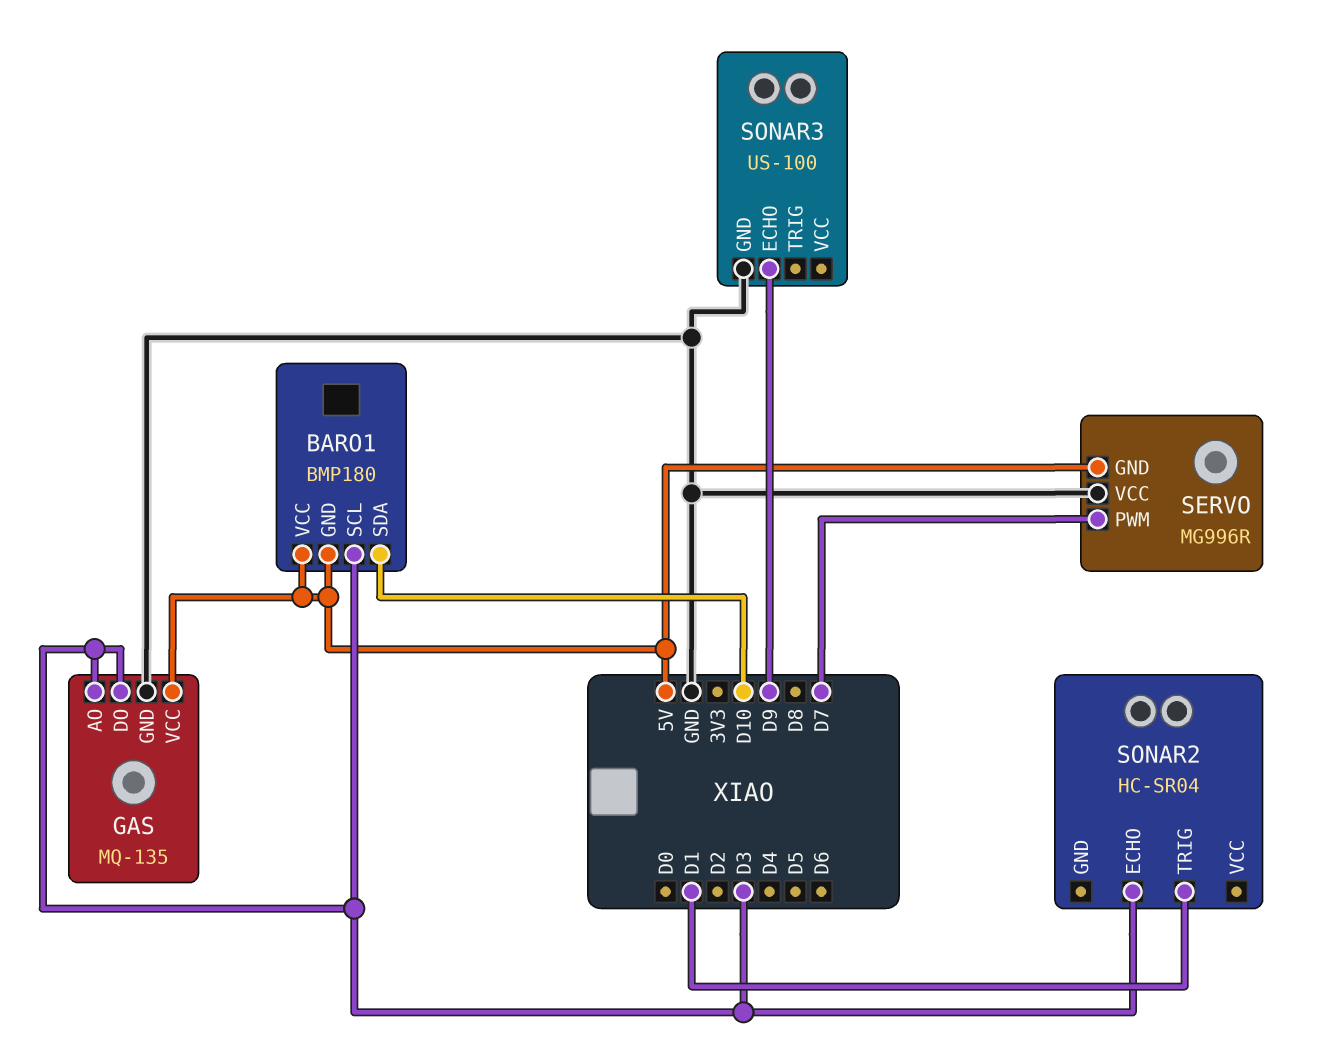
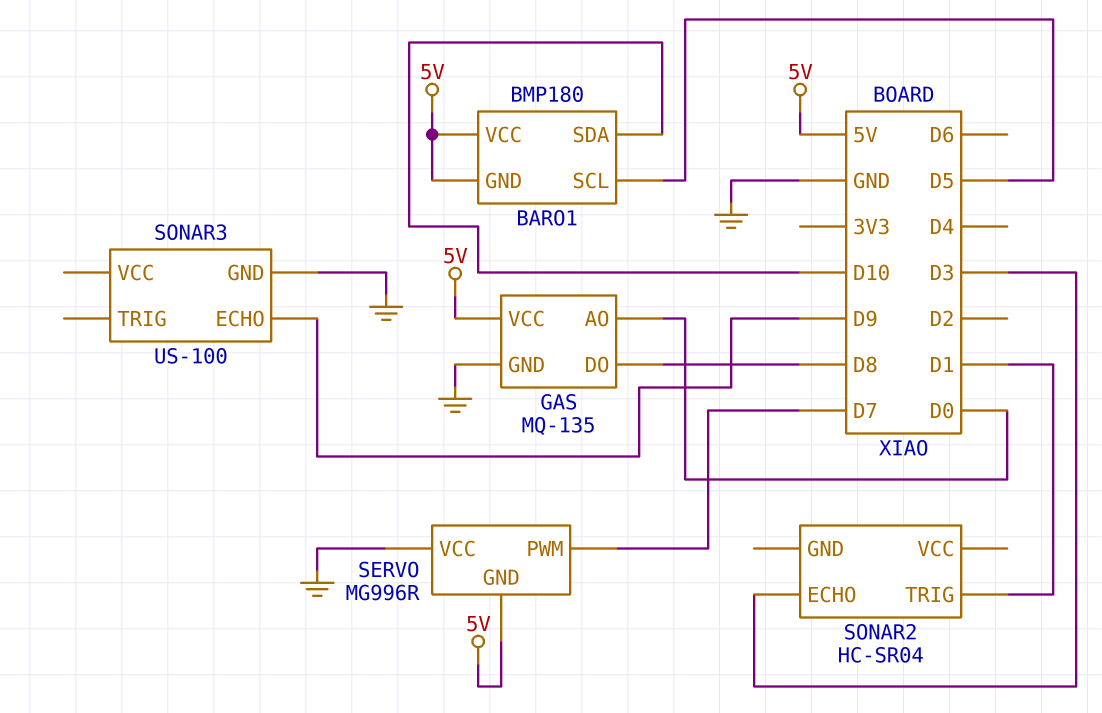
BARO1 pin SCL: D3 -> D5
GAS pin AO: D3 -> D0
GAS pin DO: D3 -> D8

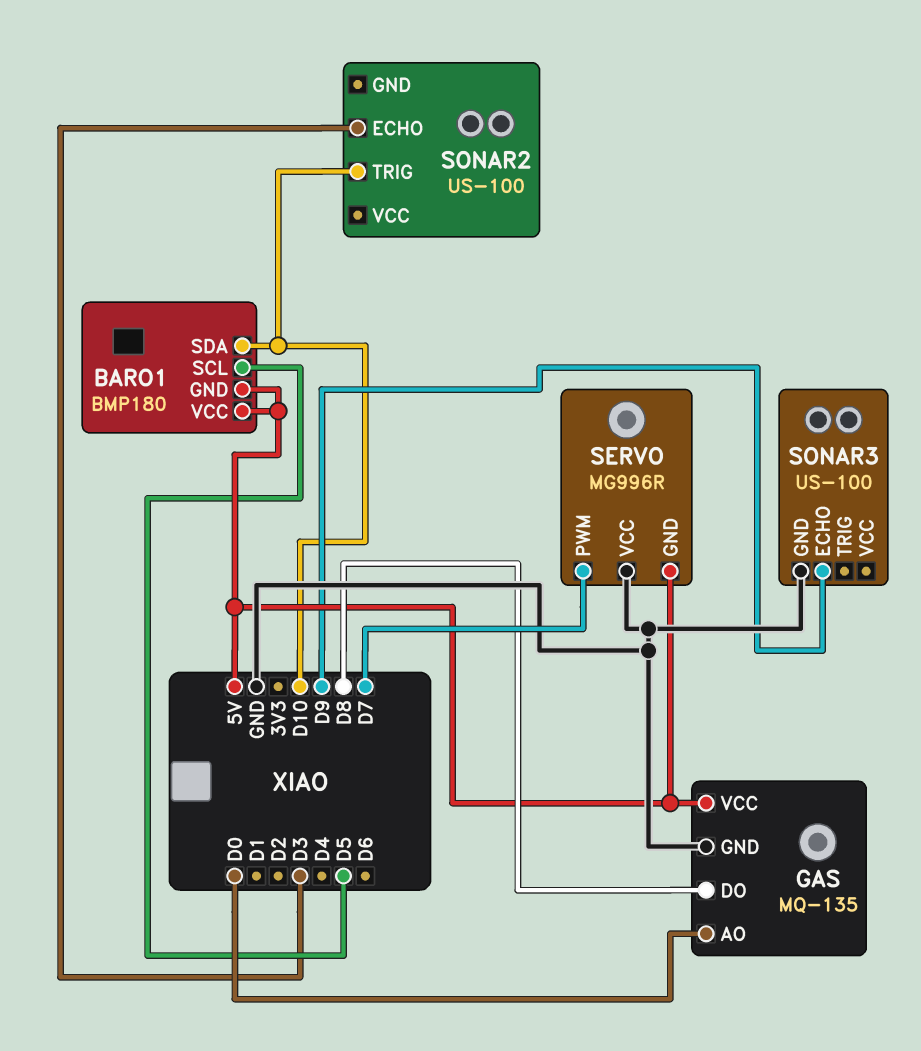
SONAR2: HC-SR04 -> US-100
SONAR2 pin TRIG: D1 -> D10

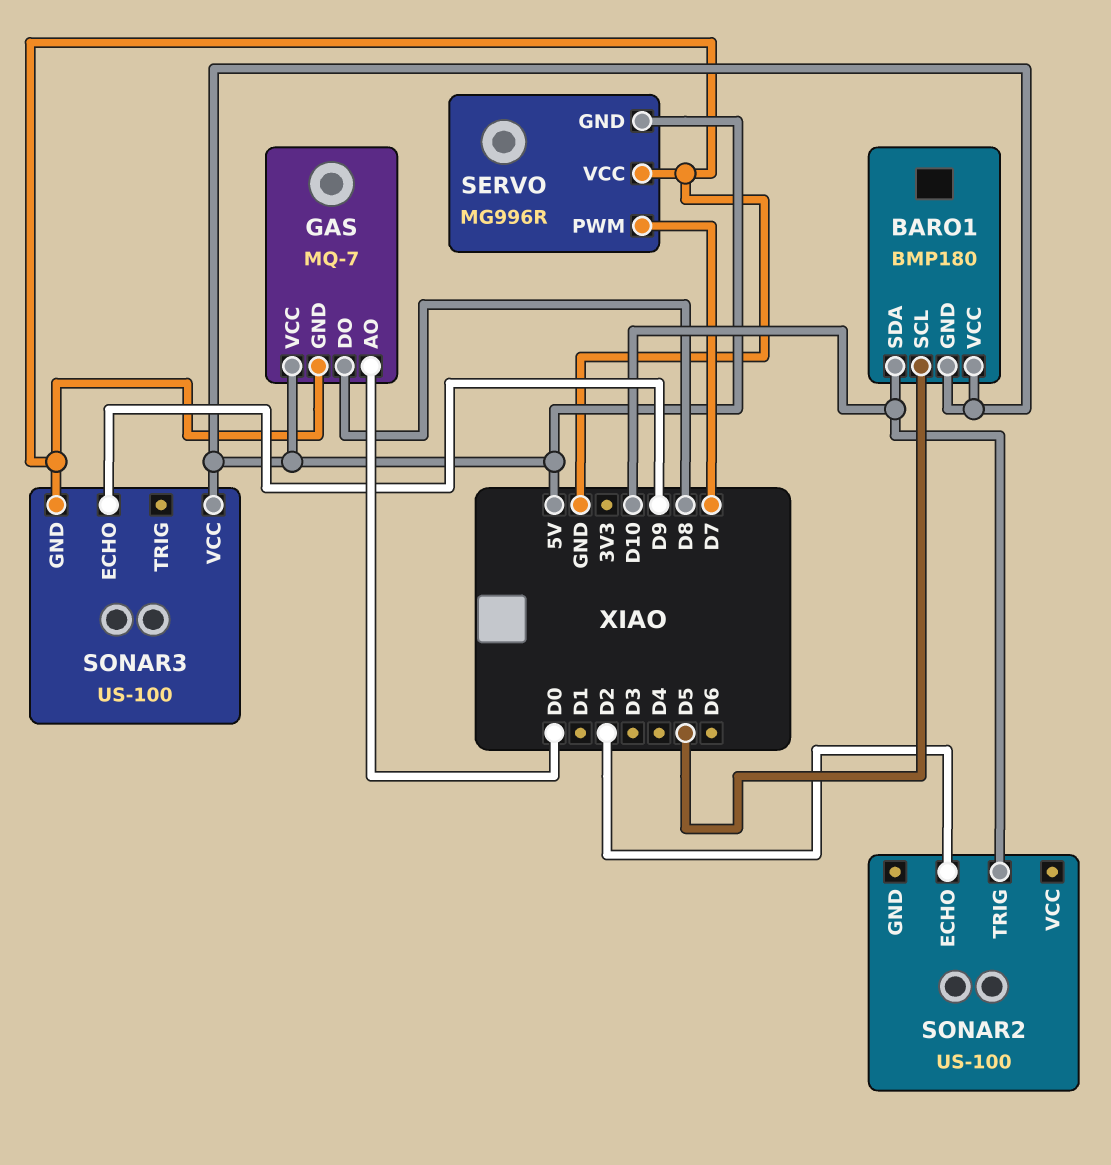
GAS: MQ-135 -> MQ-7
SONAR2 pin ECHO: D3 -> D2
SONAR3 pin VCC: none -> 5V

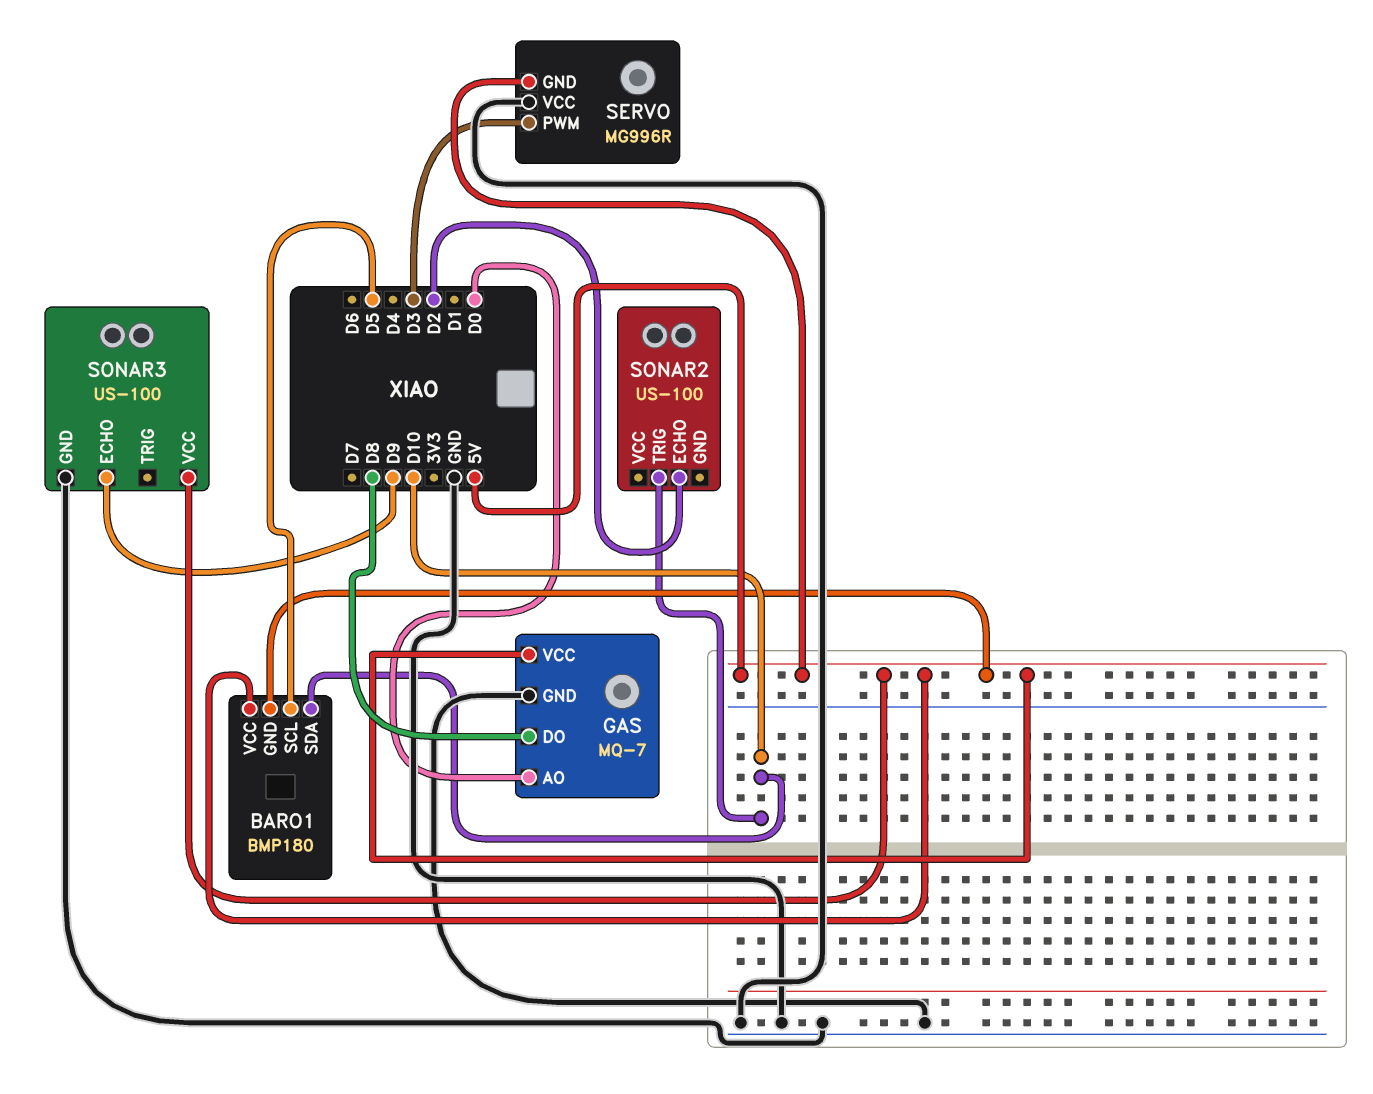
SERVO pin PWM: D7 -> D3

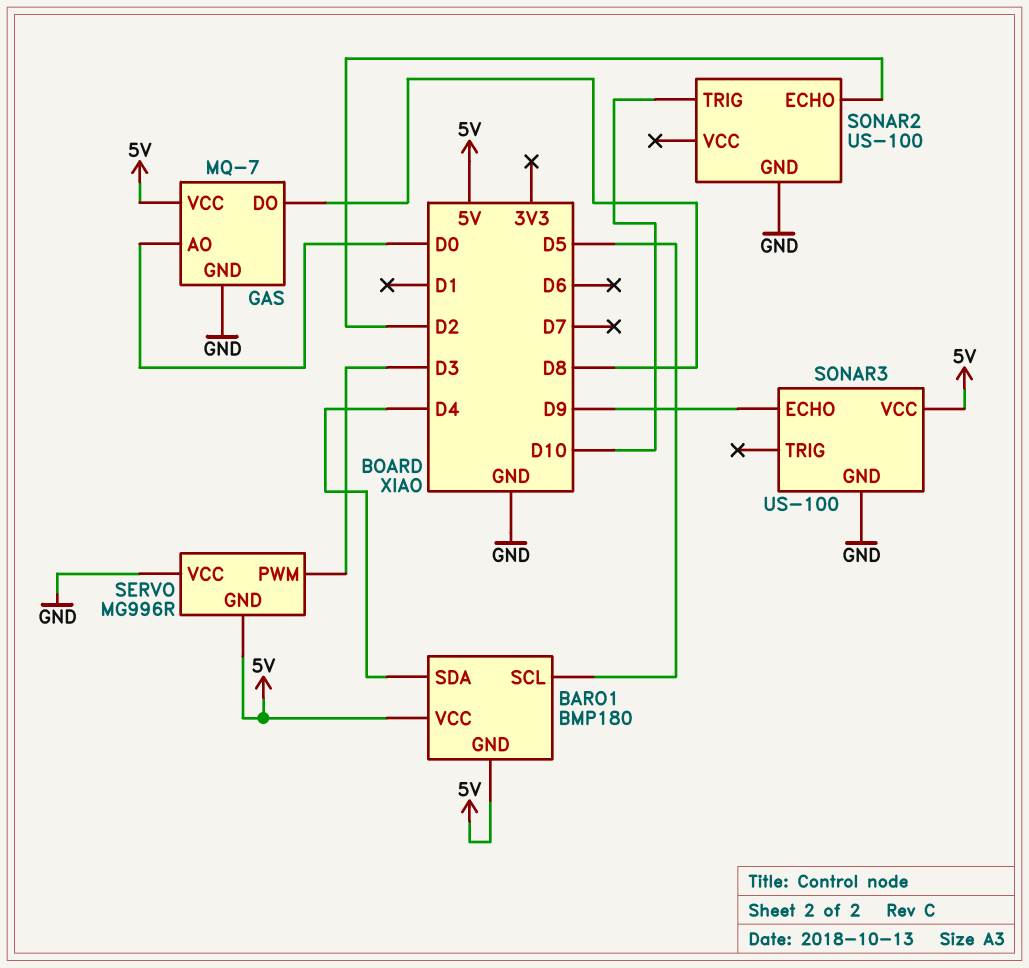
BARO1 pin SDA: D10 -> D4
SONAR2 pin GND: none -> GND

